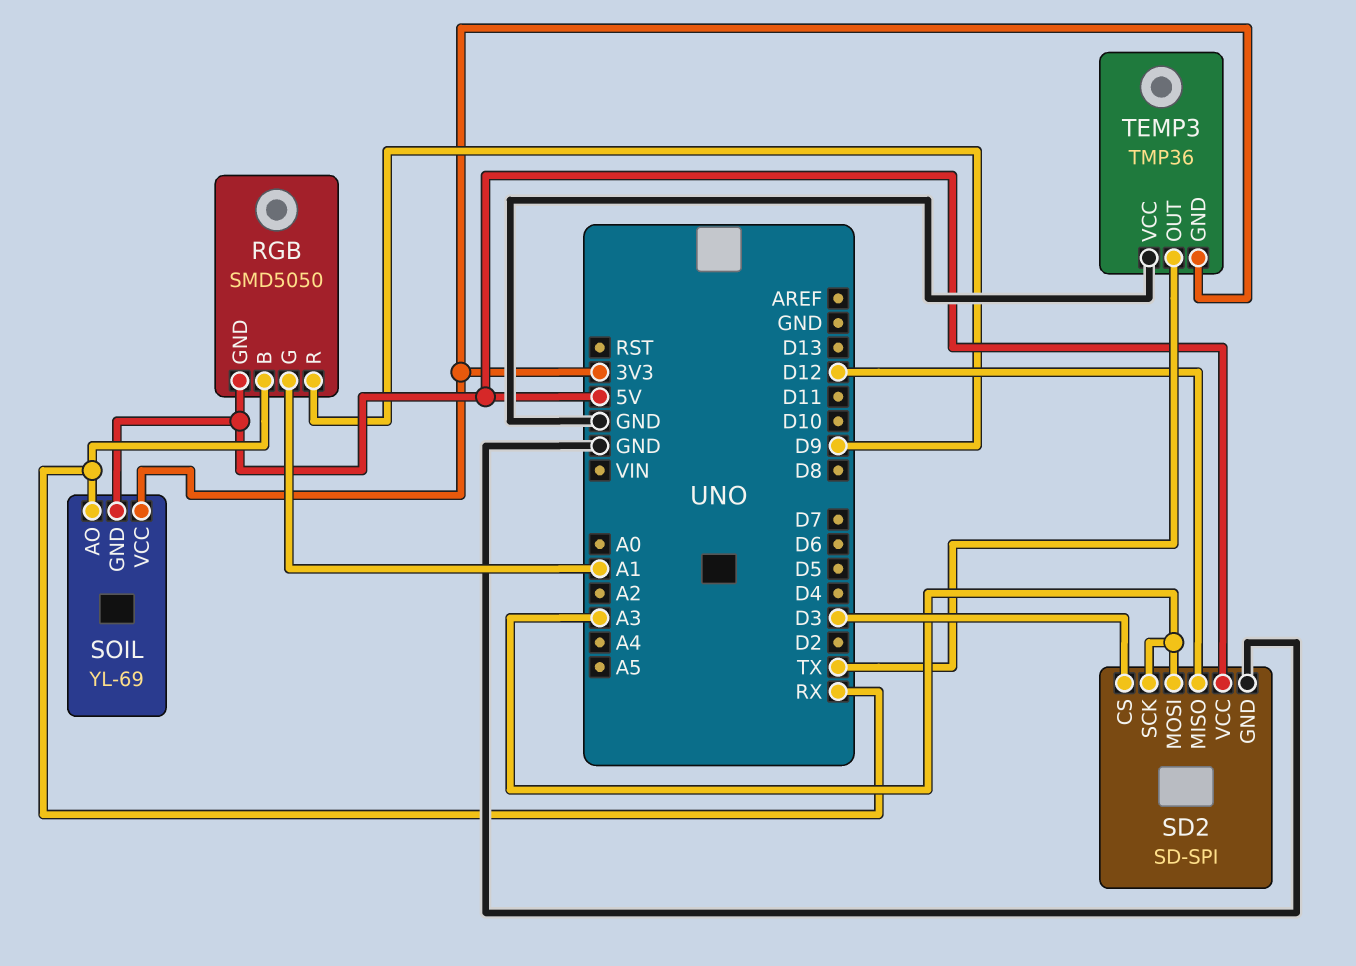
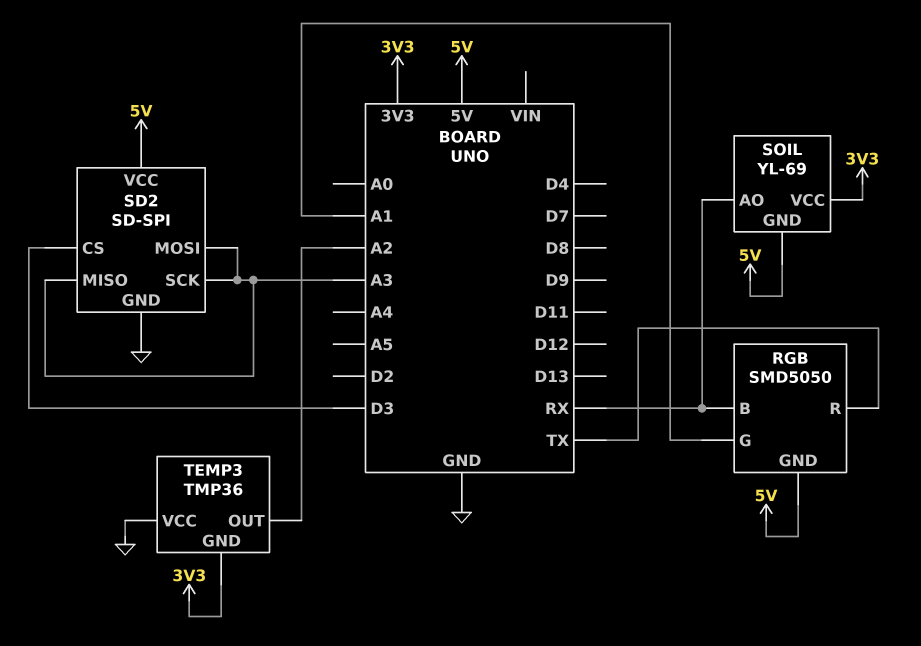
RGB pin R: D9 -> TX
SD2 pin MISO: D12 -> A3
TEMP3 pin OUT: TX -> A2

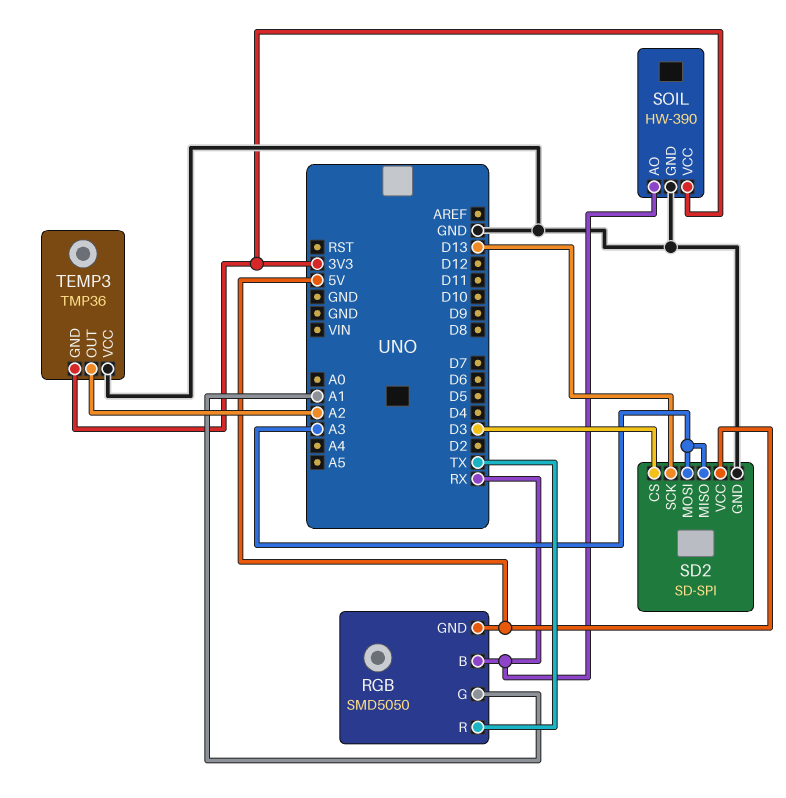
SD2 pin SCK: A3 -> D13
SOIL: YL-69 -> HW-390
SOIL pin GND: 5V -> GND

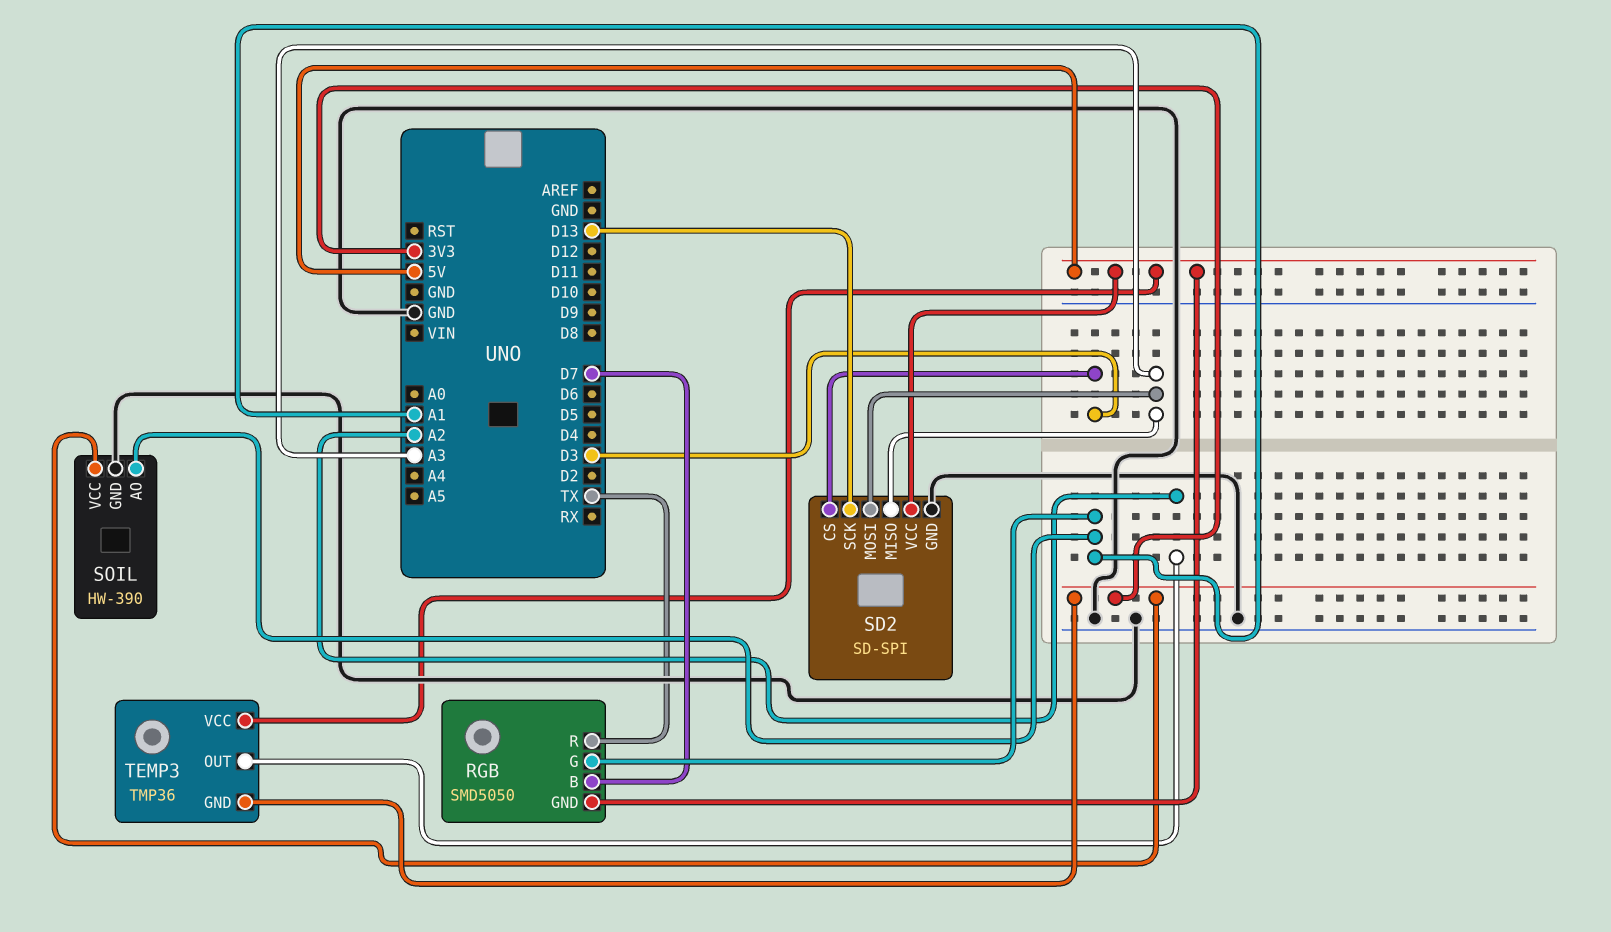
RGB pin B: RX -> D7
SOIL pin AO: RX -> A1
TEMP3 pin VCC: GND -> 5V

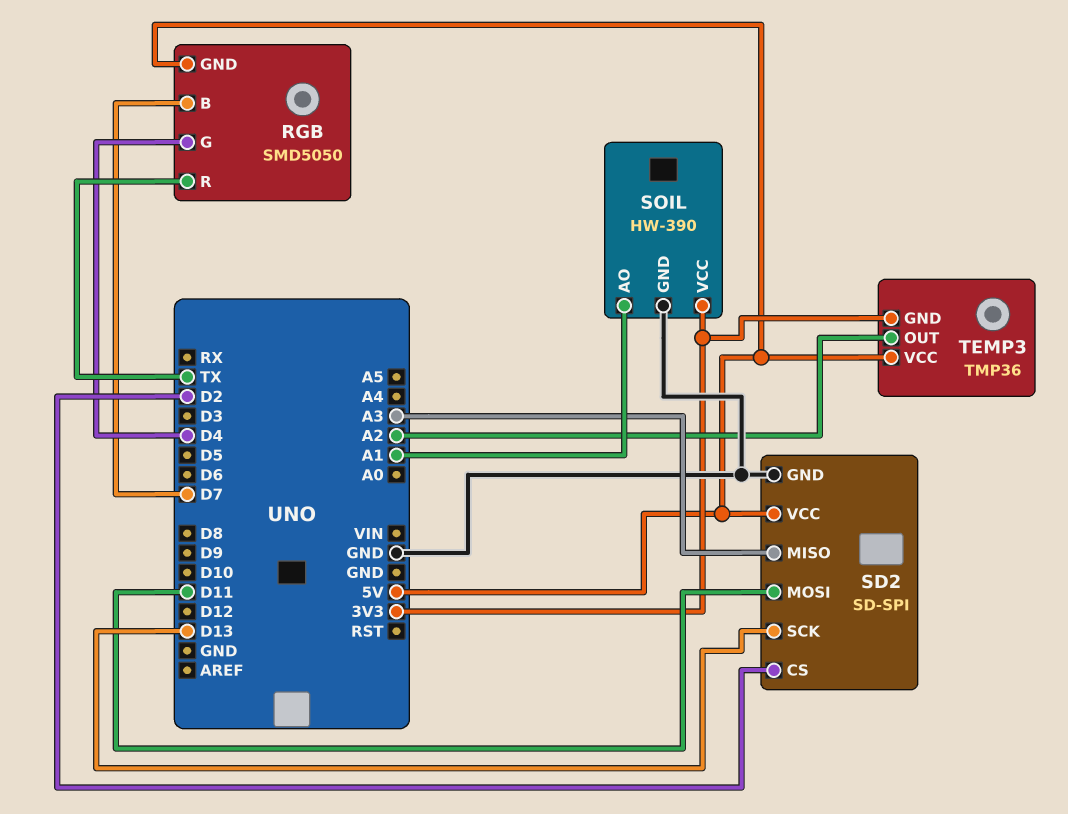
RGB pin G: A1 -> D4
SD2 pin CS: D3 -> D2
SD2 pin MOSI: A3 -> D11

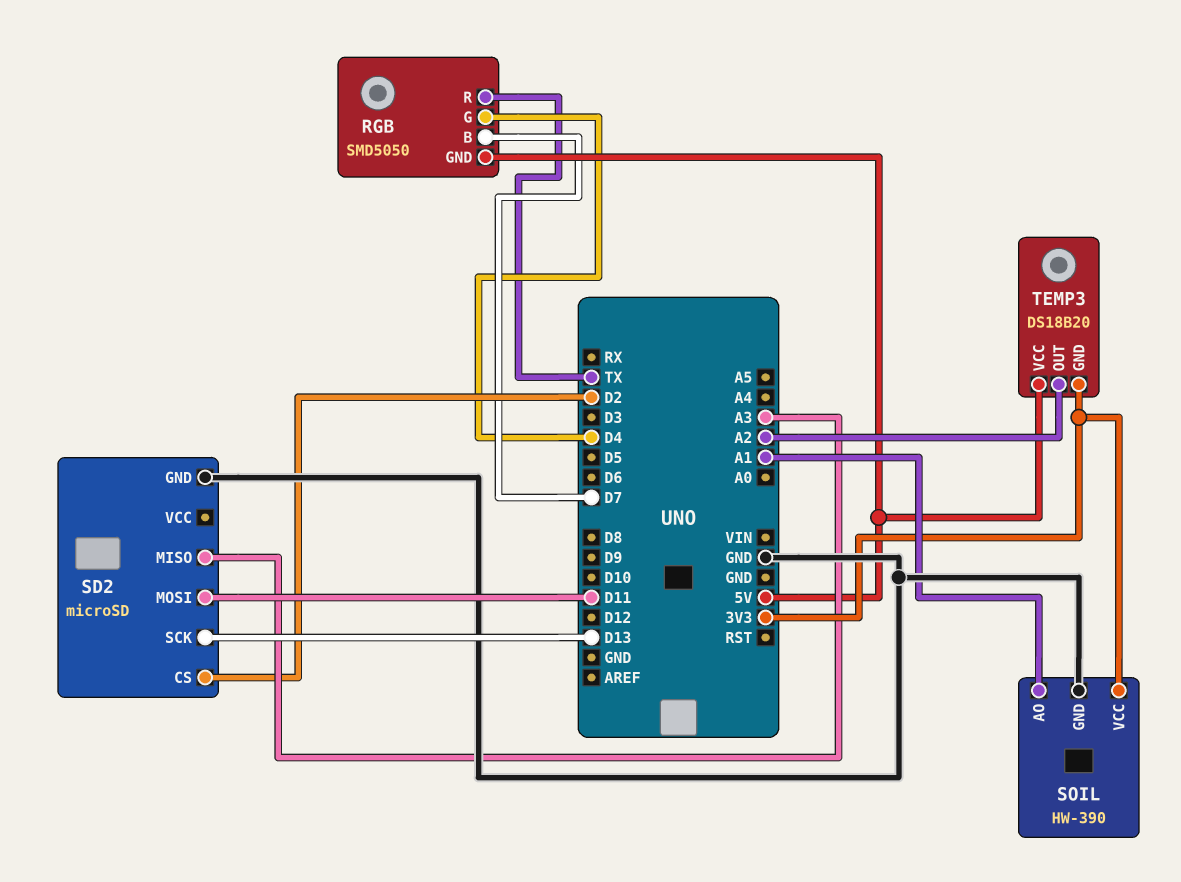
SD2: SD-SPI -> microSD
SD2 pin VCC: 5V -> none
TEMP3: TMP36 -> DS18B20

